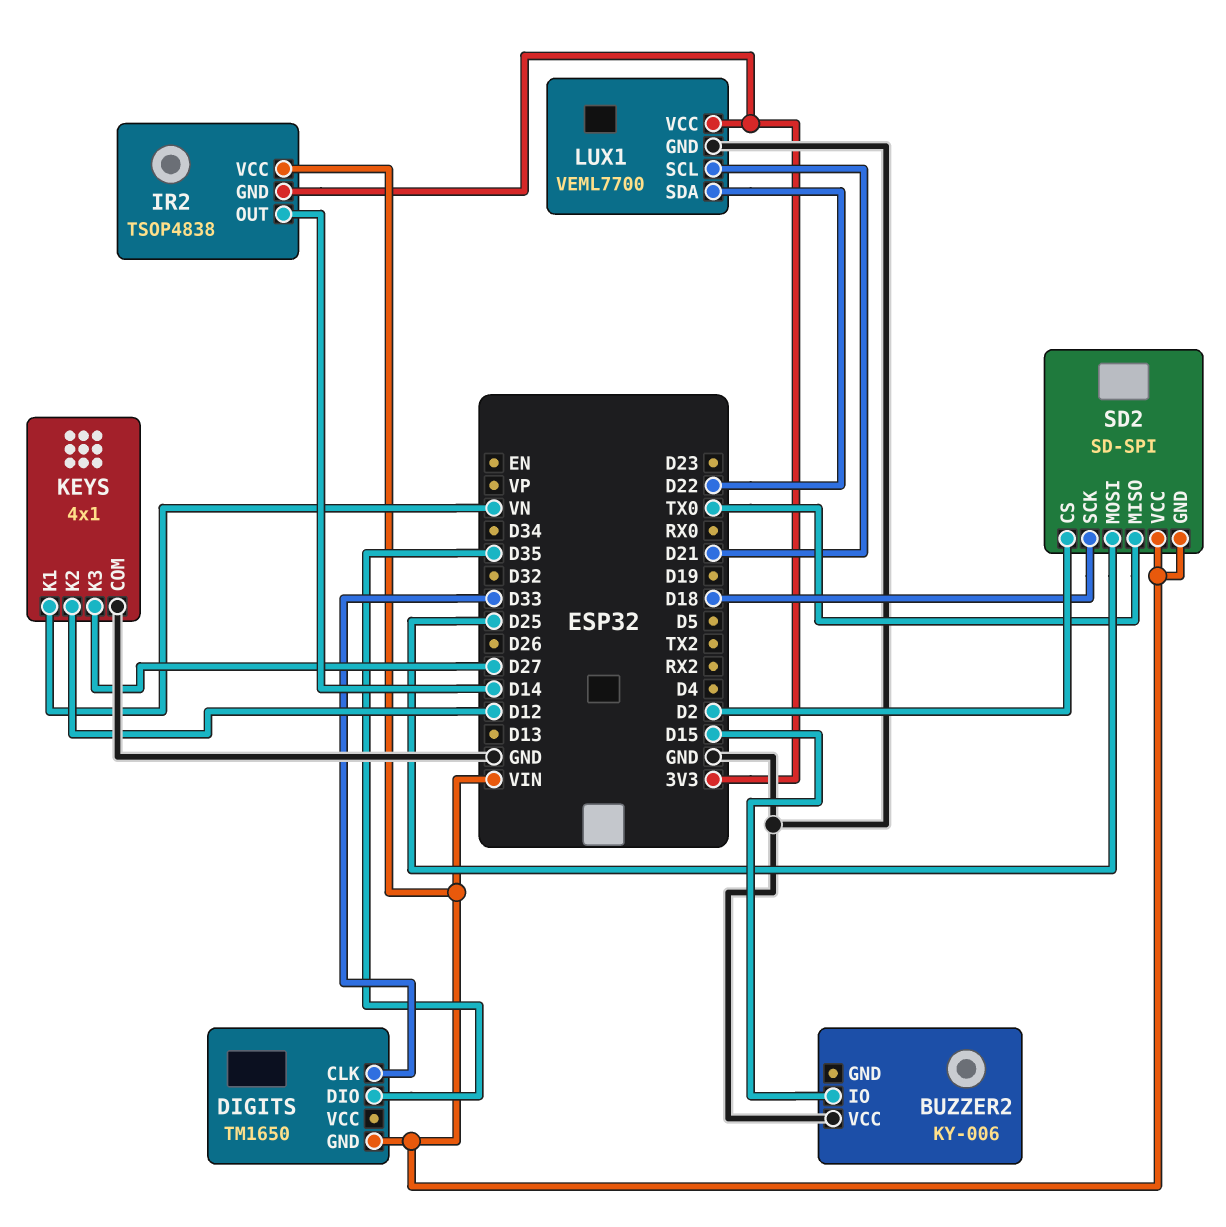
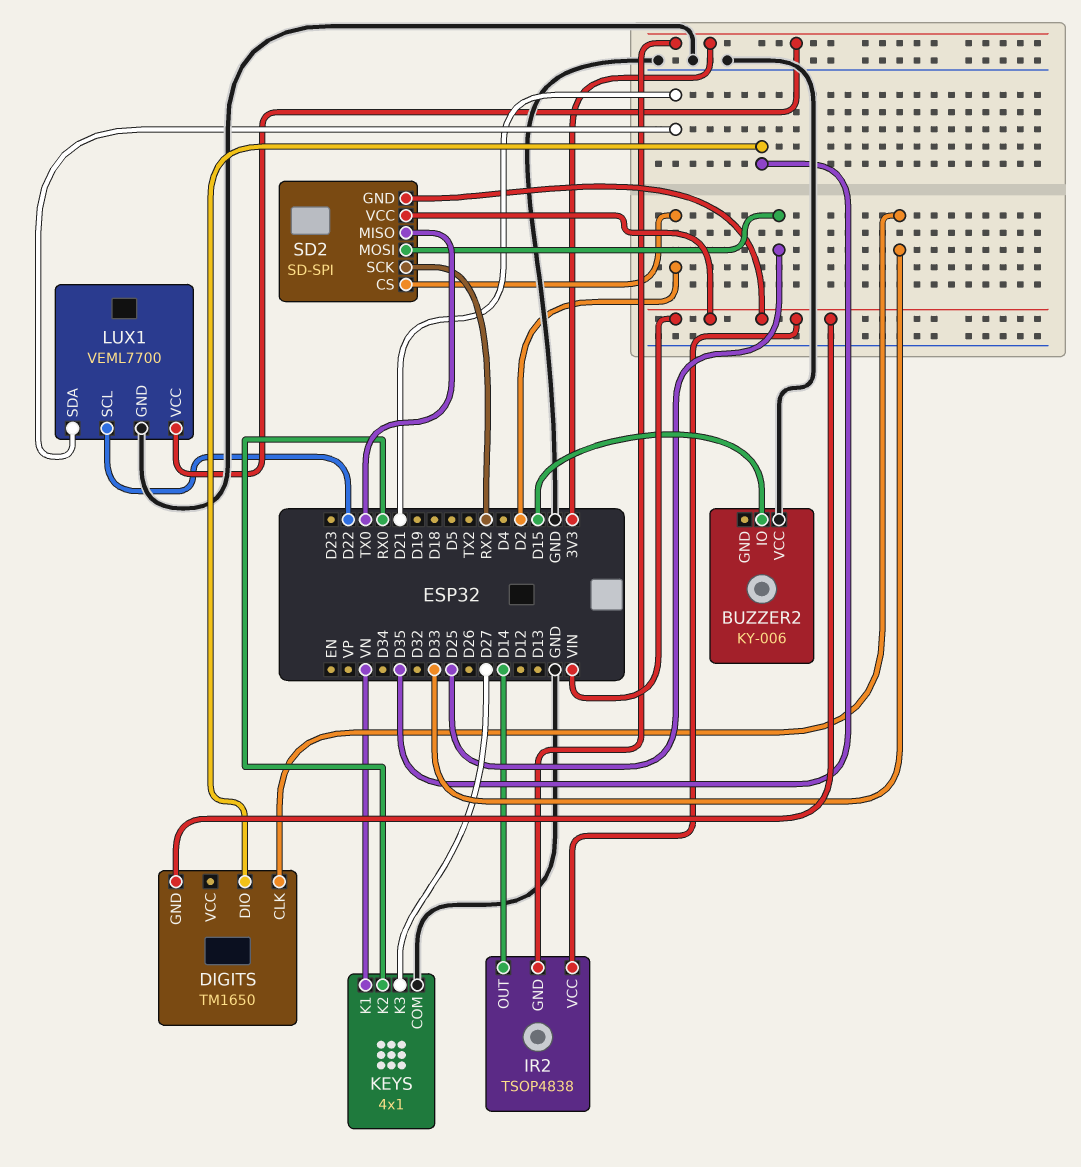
KEYS pin K2: D12 -> RX0
LUX1 pin SCL: D21 -> D22
LUX1 pin SDA: D22 -> D21
SD2 pin SCK: D18 -> RX2

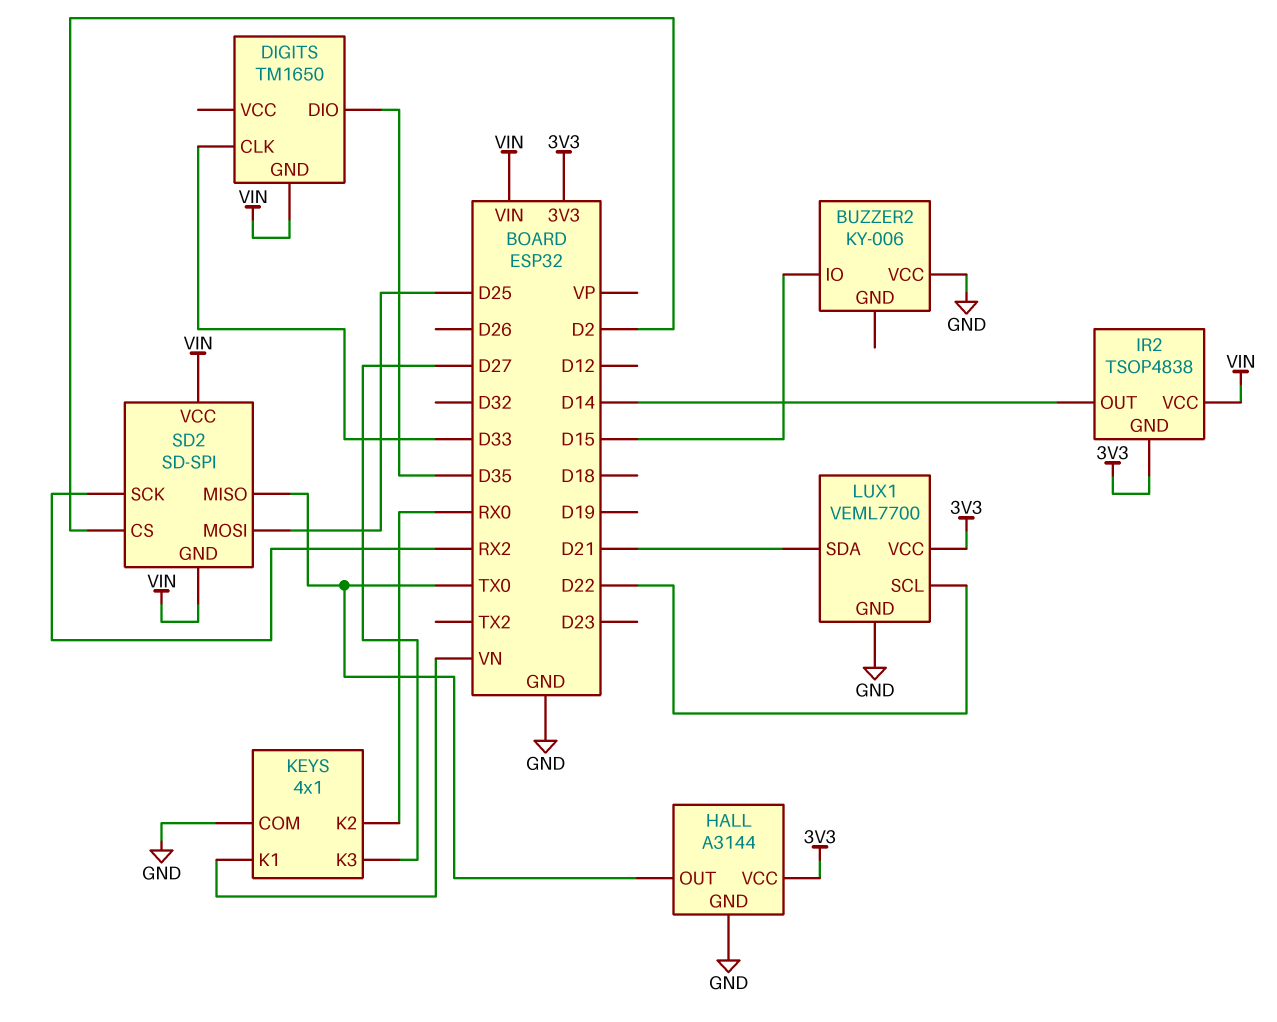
HALL: none -> A3144
HALL pin GND: none -> GND
HALL pin OUT: none -> TX0
HALL pin VCC: none -> 3V3

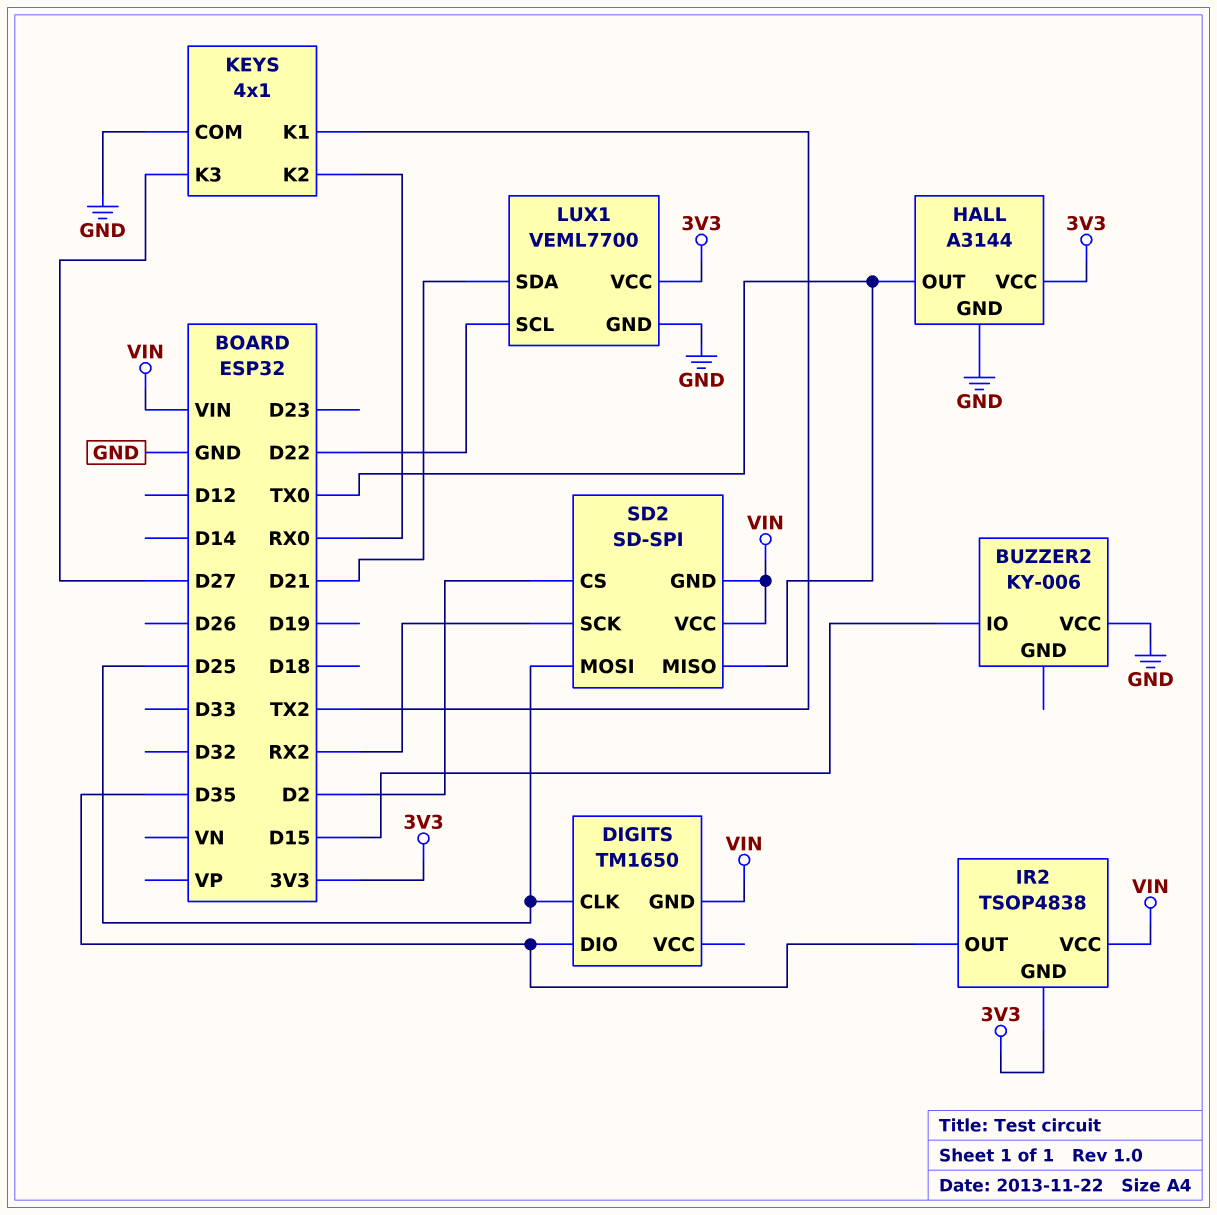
DIGITS pin CLK: D33 -> D25
IR2 pin OUT: D14 -> D35
KEYS pin K1: VN -> TX2

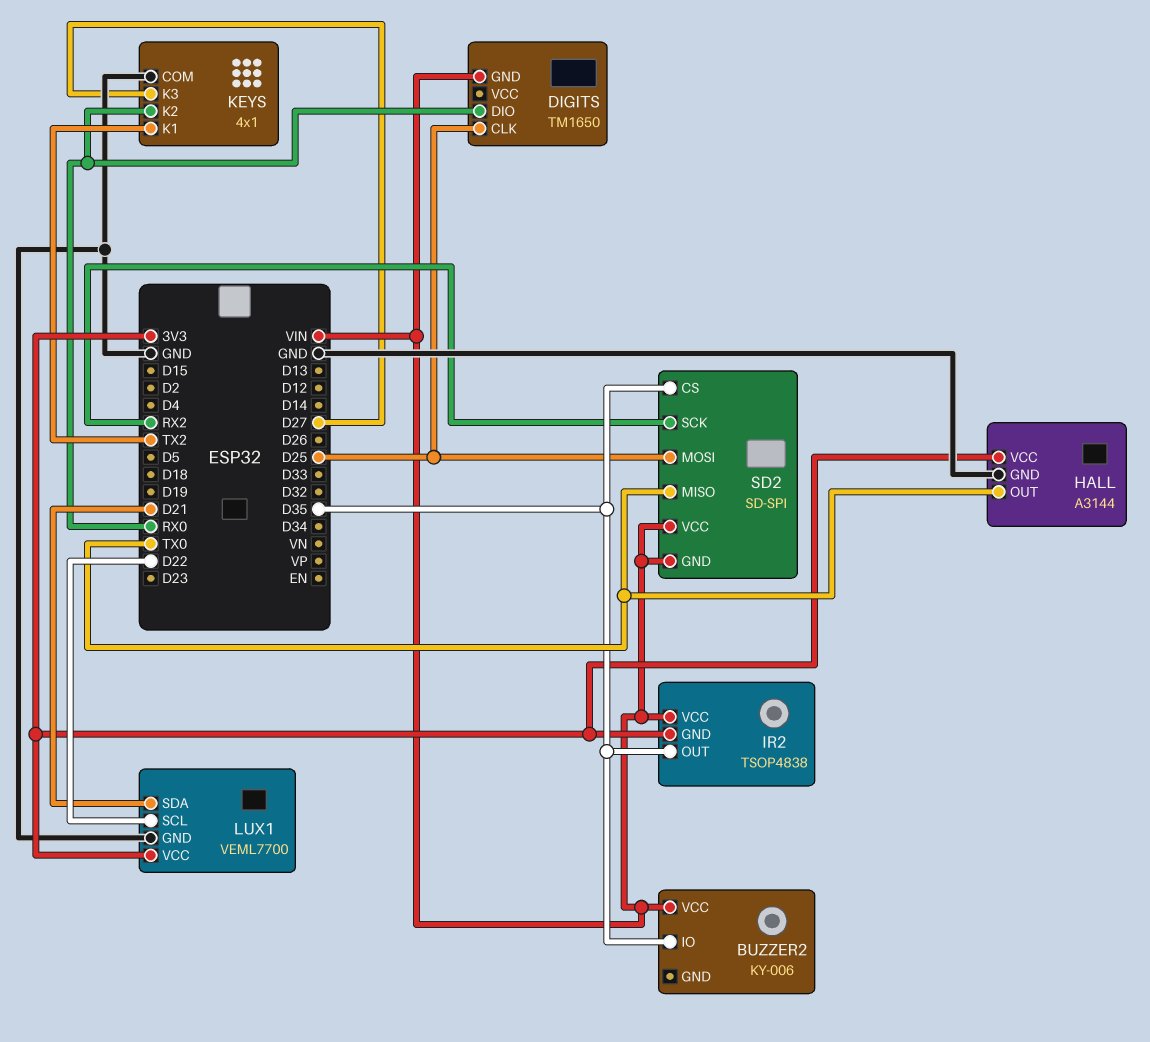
BUZZER2 pin IO: D15 -> D35
BUZZER2 pin VCC: GND -> VIN
DIGITS pin DIO: D35 -> RX0
SD2 pin CS: D2 -> D35

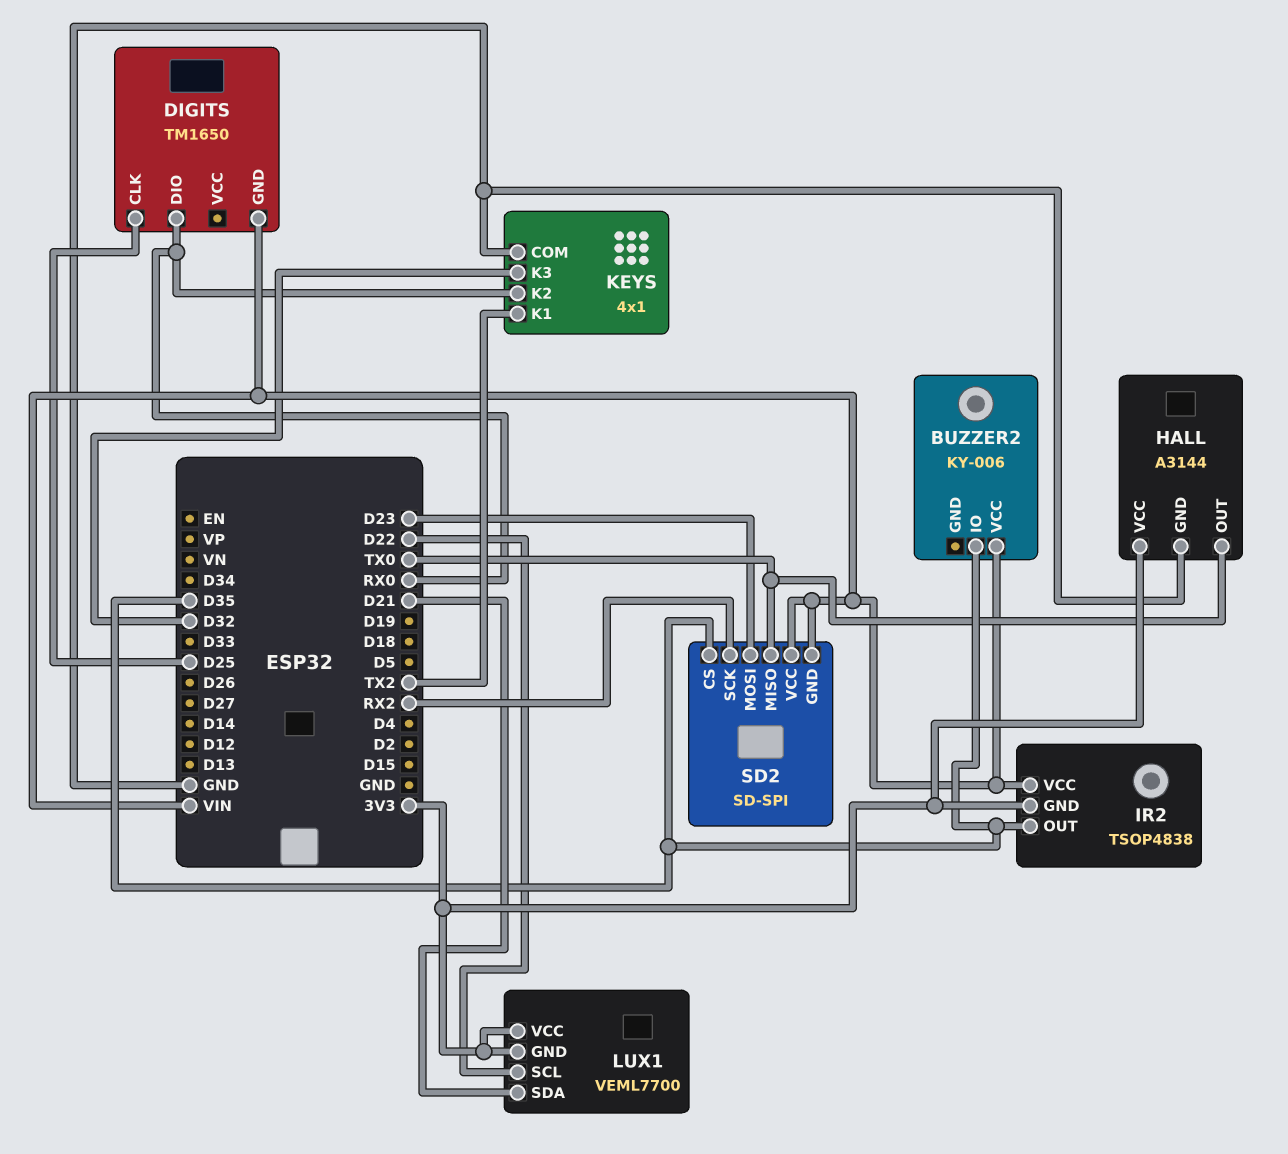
KEYS pin K3: D27 -> D32
LUX1 pin GND: GND -> 3V3
SD2 pin MOSI: D25 -> D23

